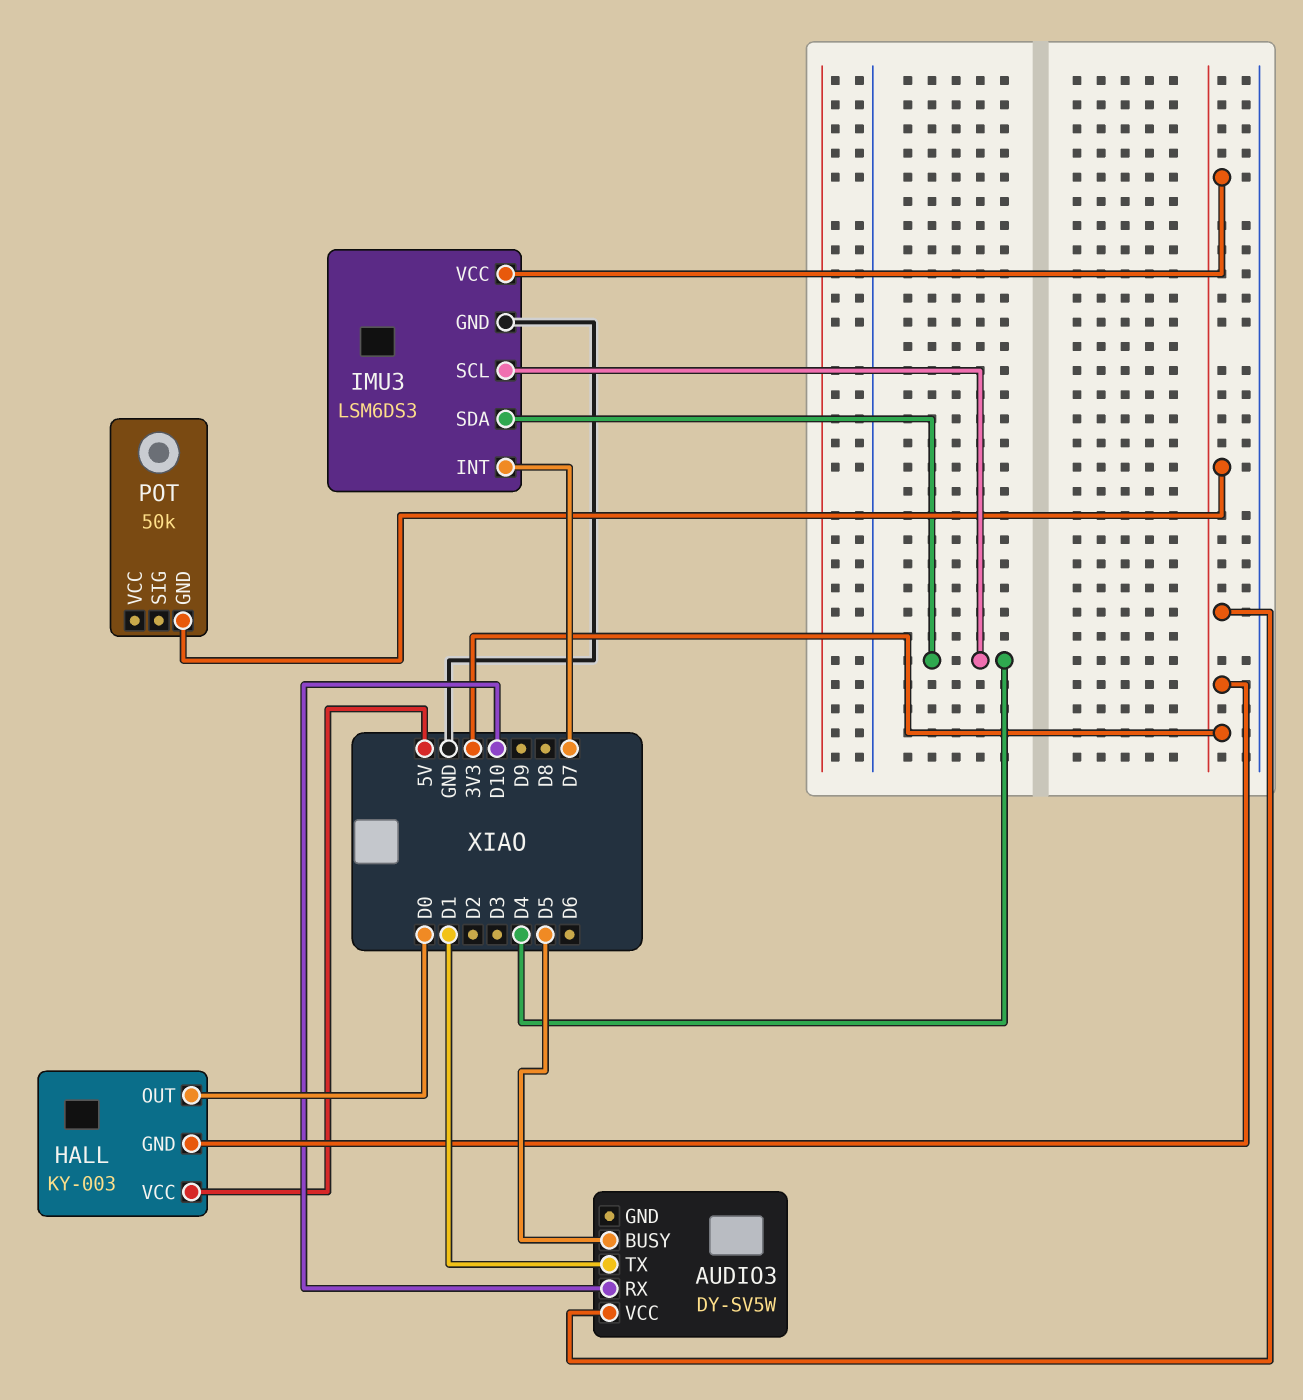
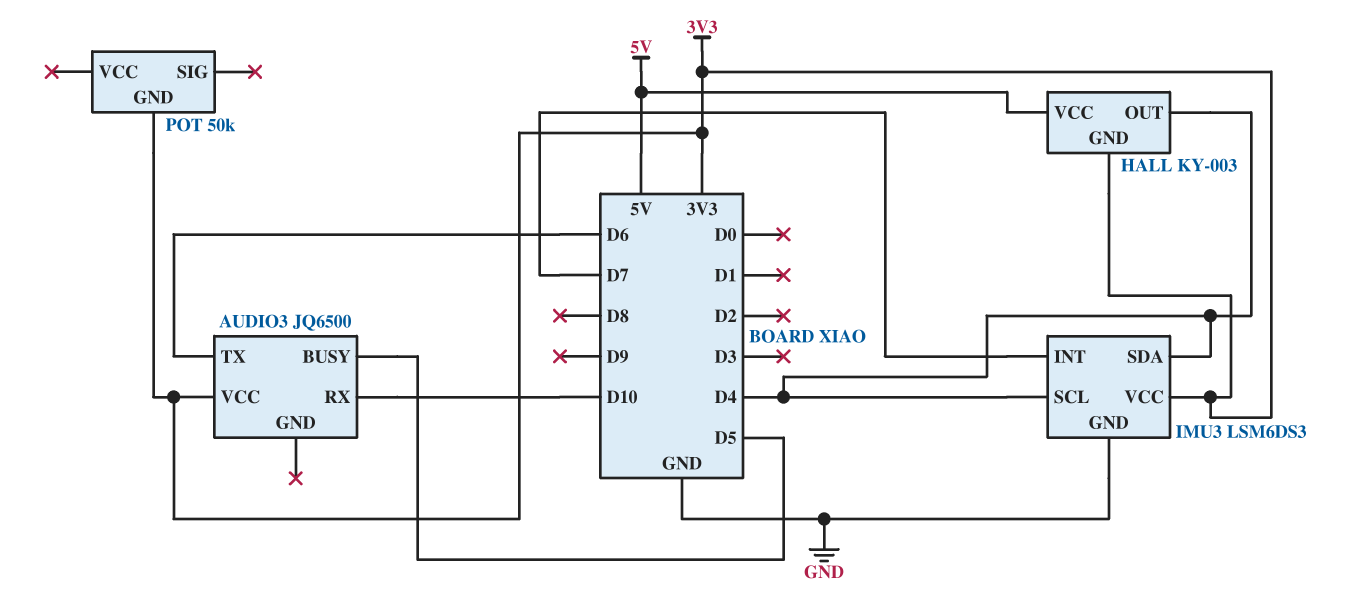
AUDIO3: DY-SV5W -> JQ6500
AUDIO3 pin TX: D1 -> D6
HALL pin OUT: D0 -> D4

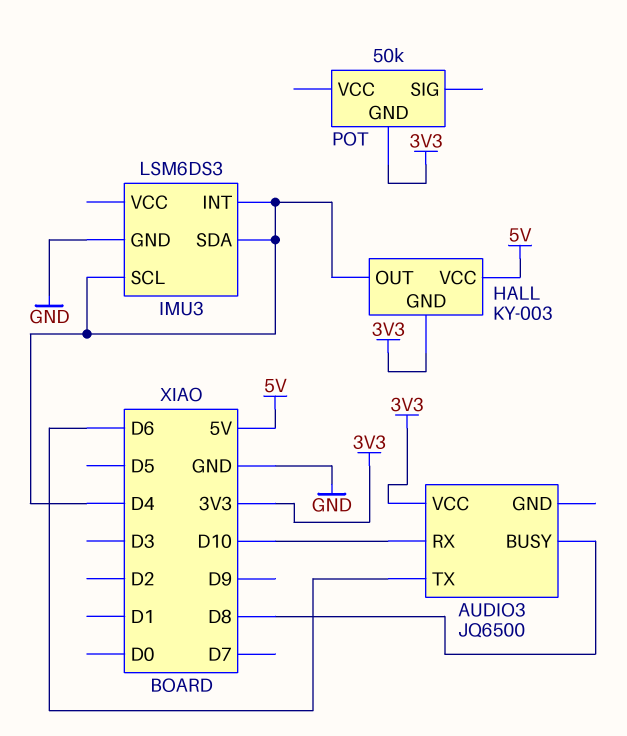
AUDIO3 pin BUSY: D5 -> D8
IMU3 pin INT: D7 -> D4
IMU3 pin VCC: 3V3 -> none

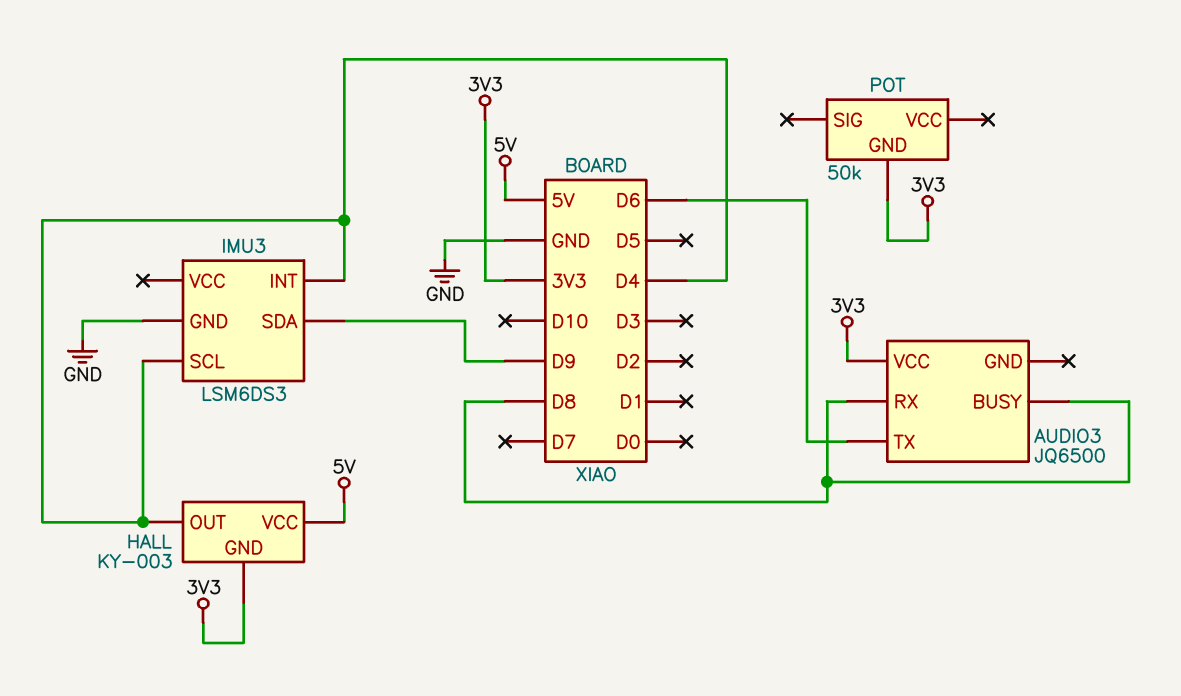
AUDIO3 pin RX: D10 -> D8
IMU3 pin SDA: D4 -> D9

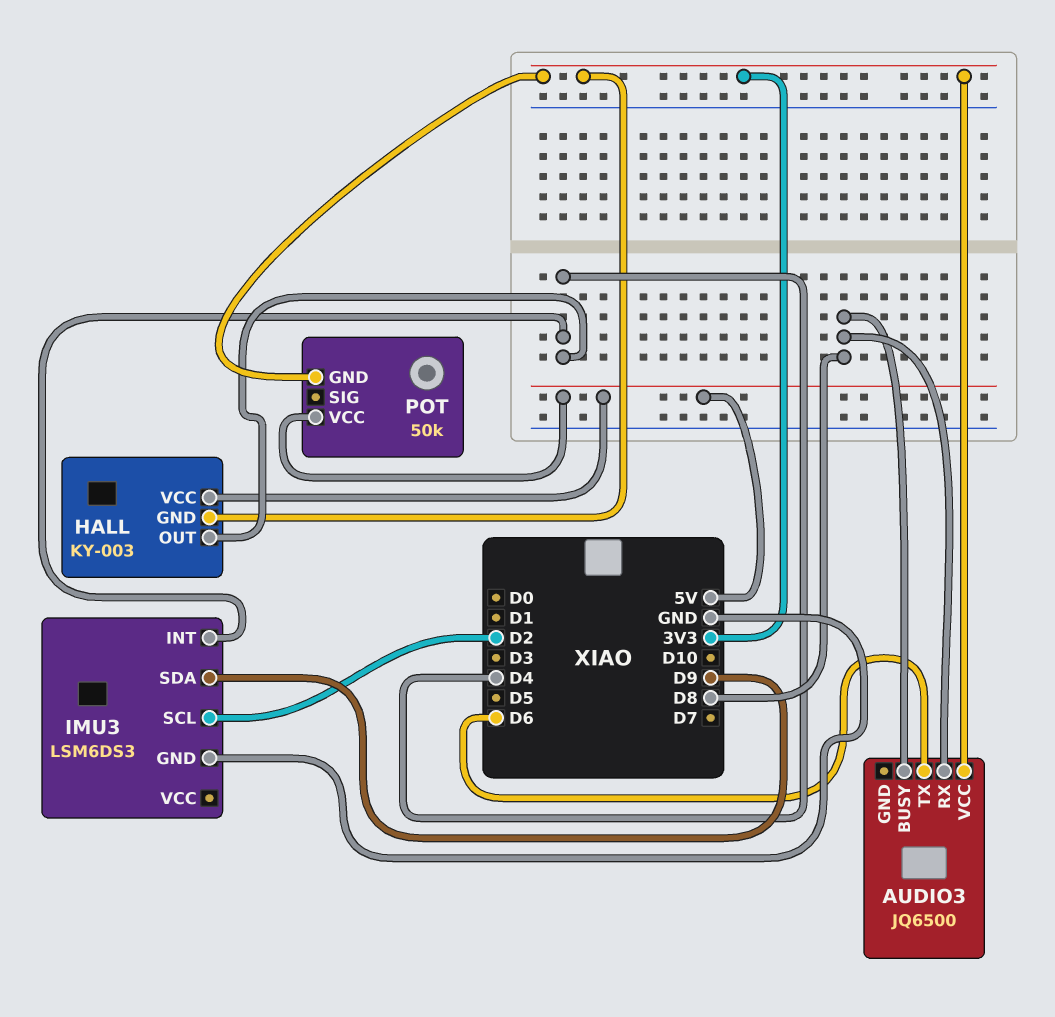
IMU3 pin SCL: D4 -> D2
POT pin VCC: none -> 5V

